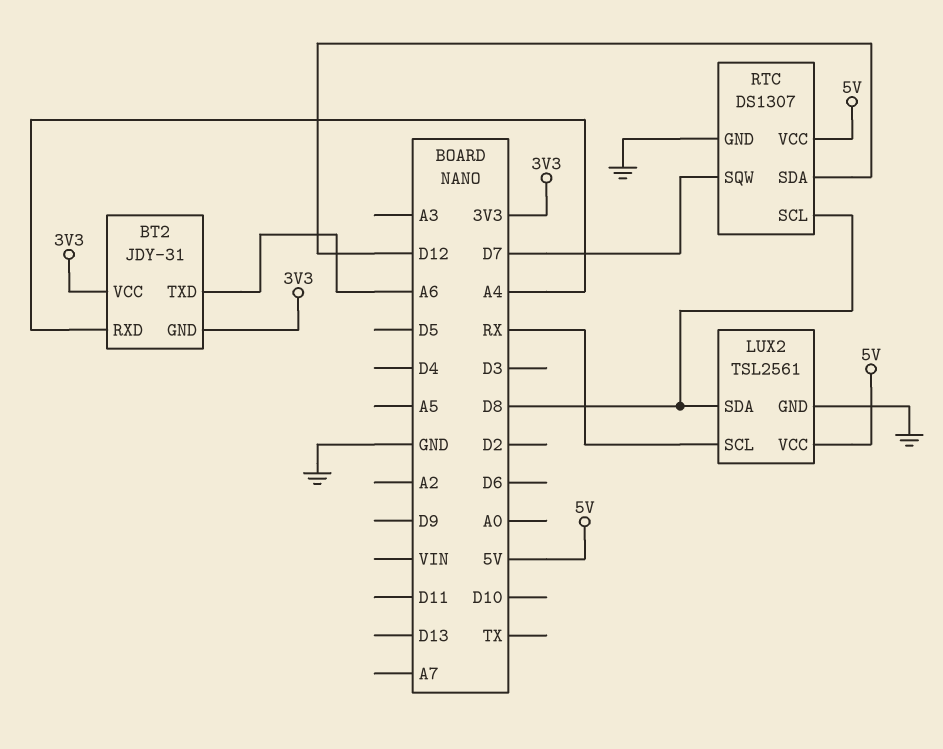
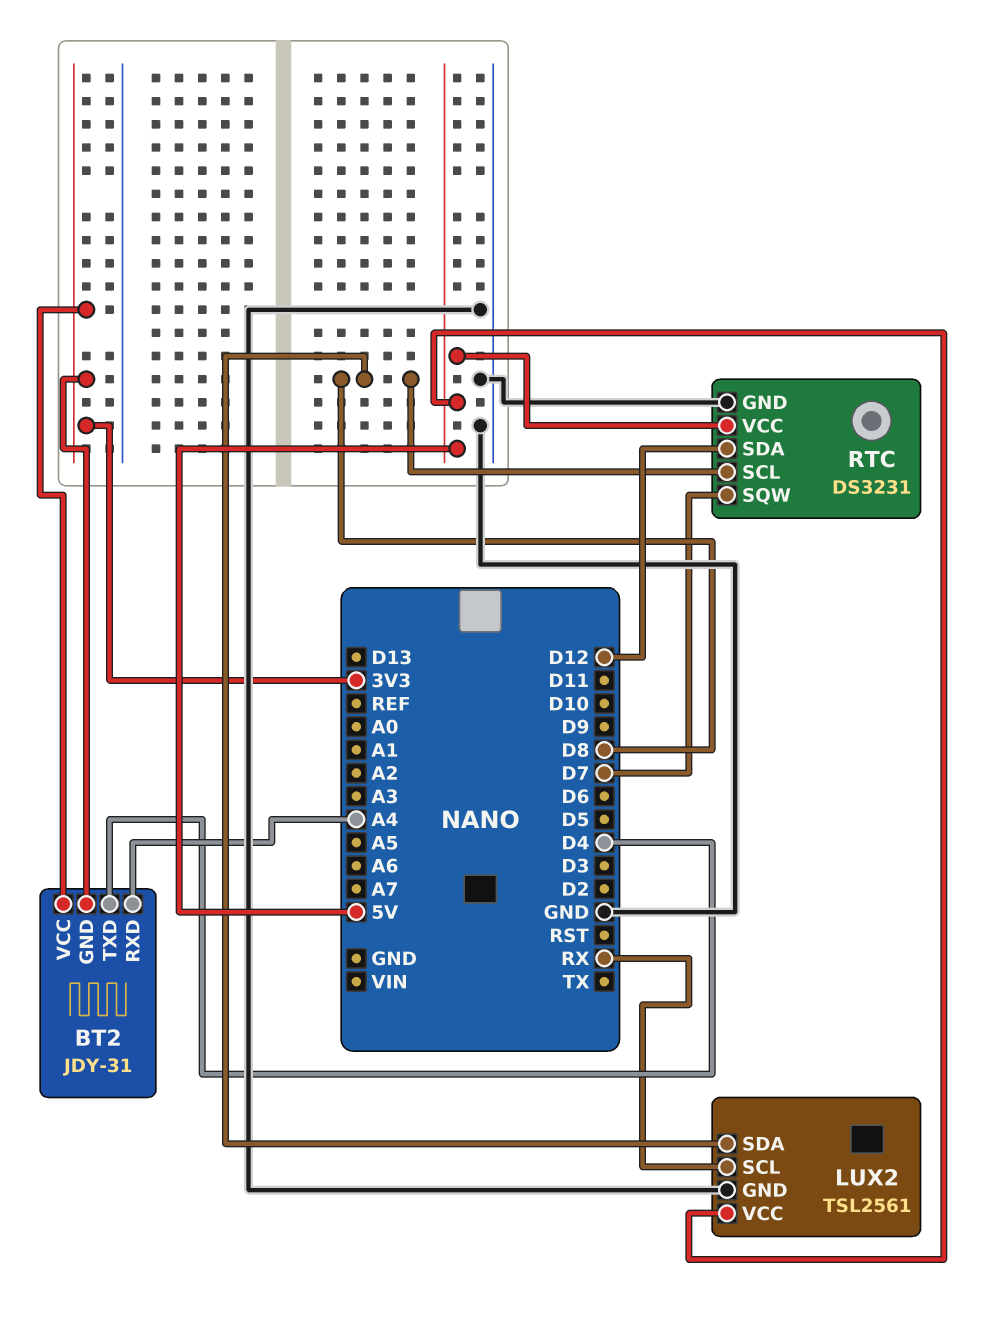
BT2 pin TXD: A6 -> D4
RTC: DS1307 -> DS3231

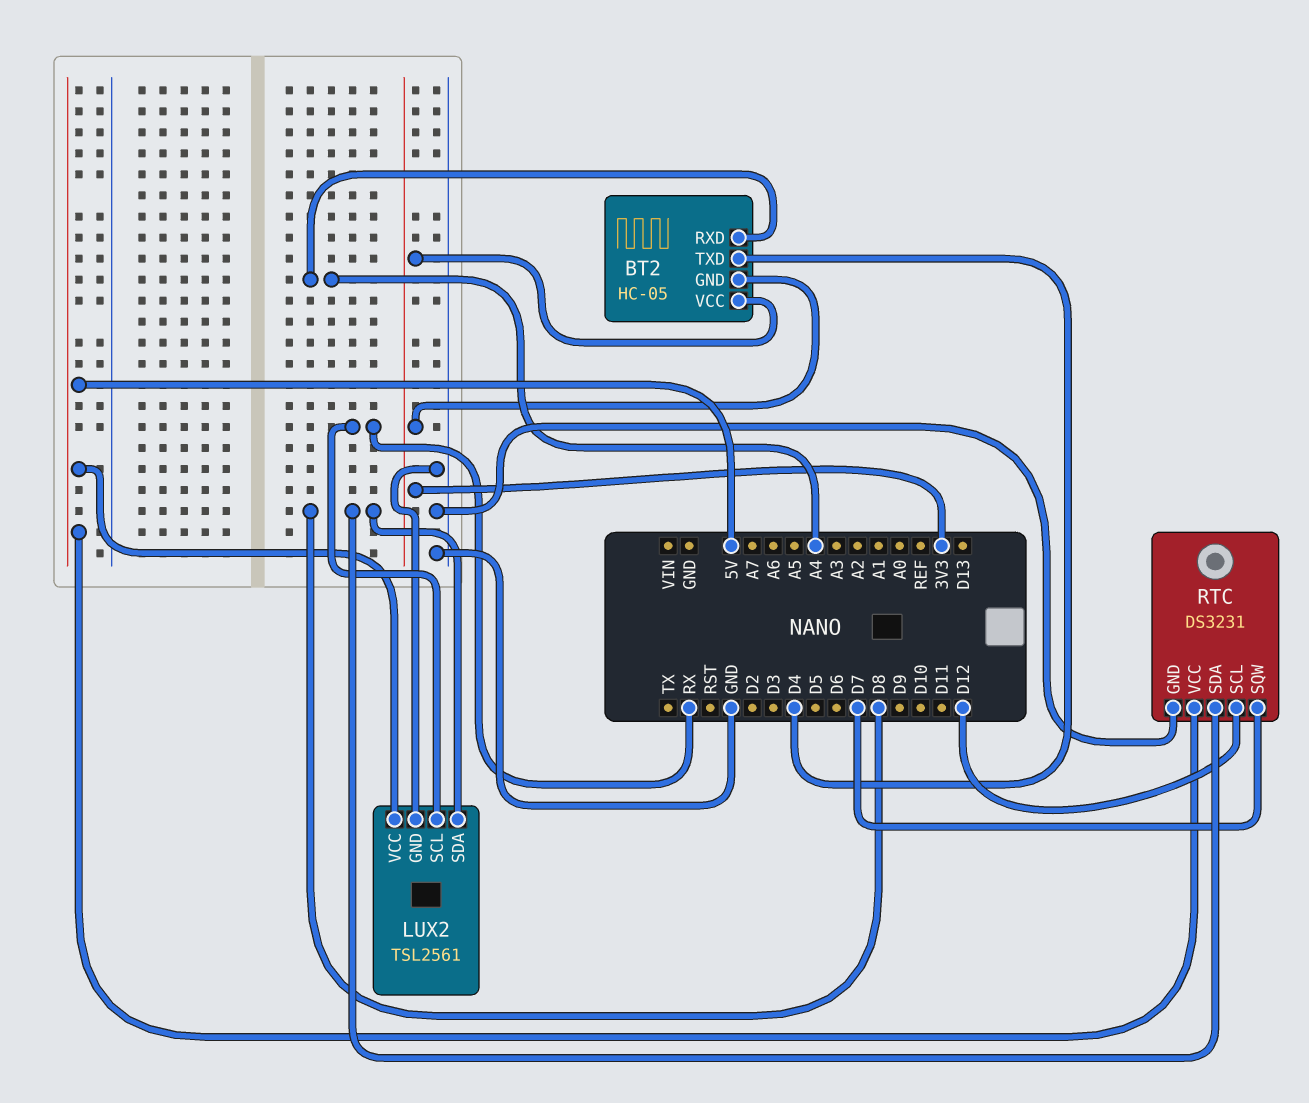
BT2: JDY-31 -> HC-05
RTC pin SCL: D8 -> D12
RTC pin SDA: D12 -> D8

